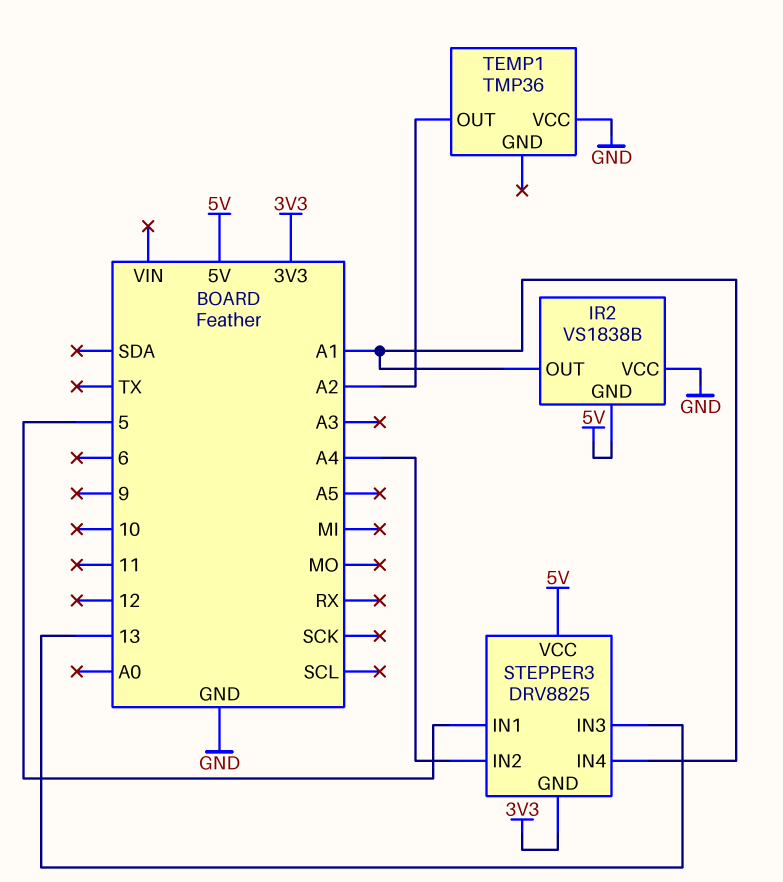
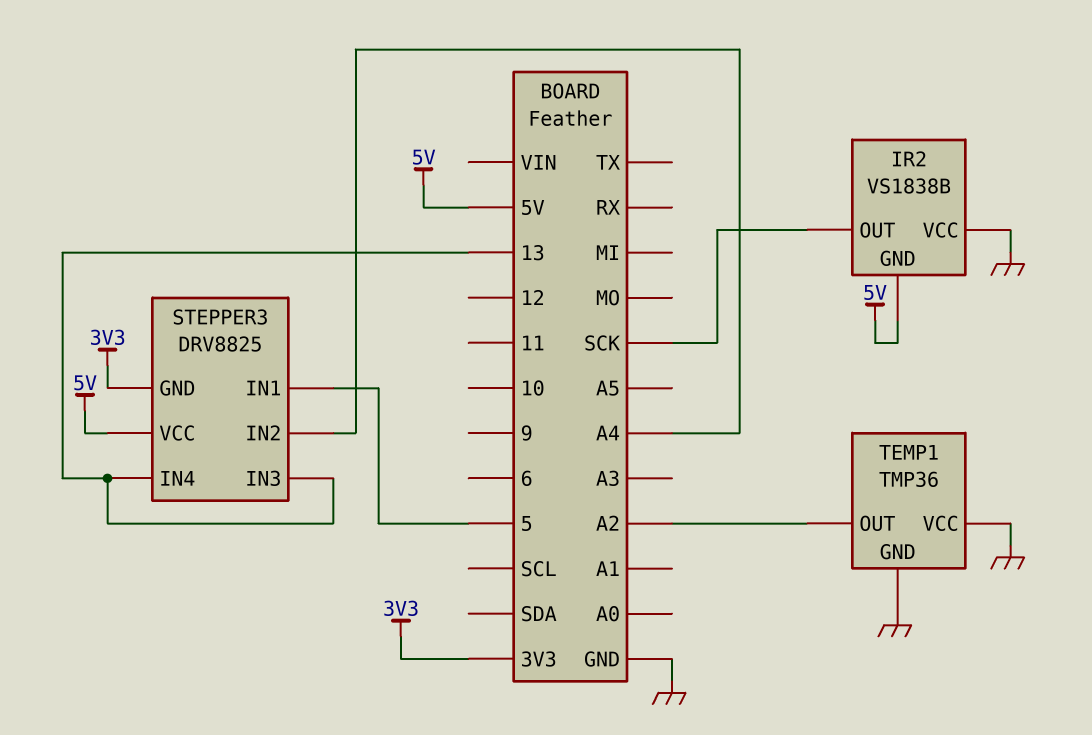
IR2 pin OUT: A1 -> SCK
STEPPER3 pin IN4: A1 -> 13
TEMP1 pin GND: none -> GND

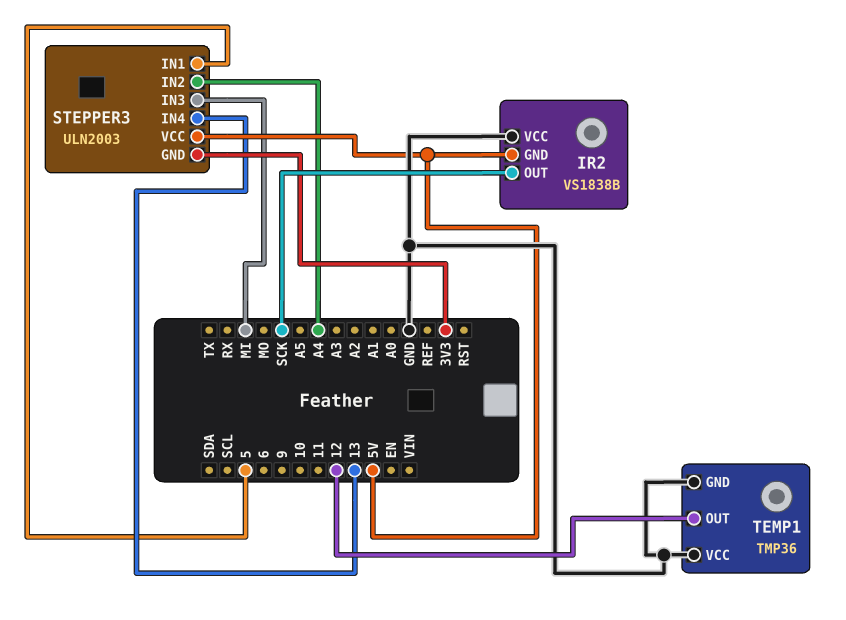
STEPPER3: DRV8825 -> ULN2003
STEPPER3 pin IN3: 13 -> MI
TEMP1 pin OUT: A2 -> 12

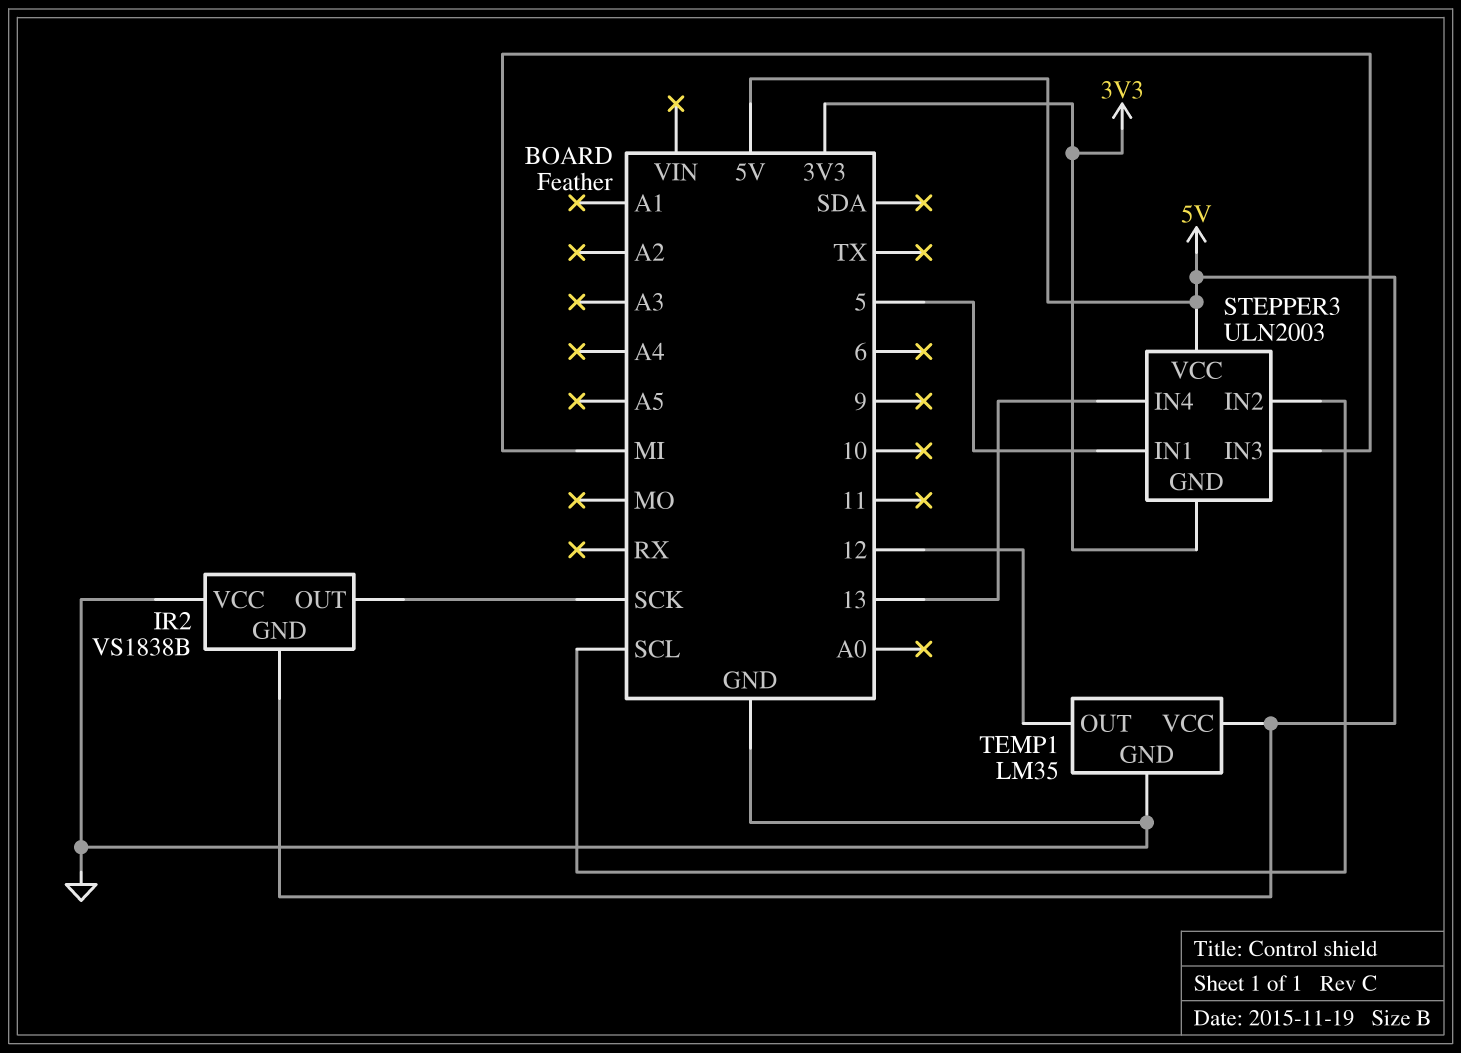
STEPPER3 pin IN2: A4 -> SCL
TEMP1: TMP36 -> LM35
TEMP1 pin VCC: GND -> 5V

